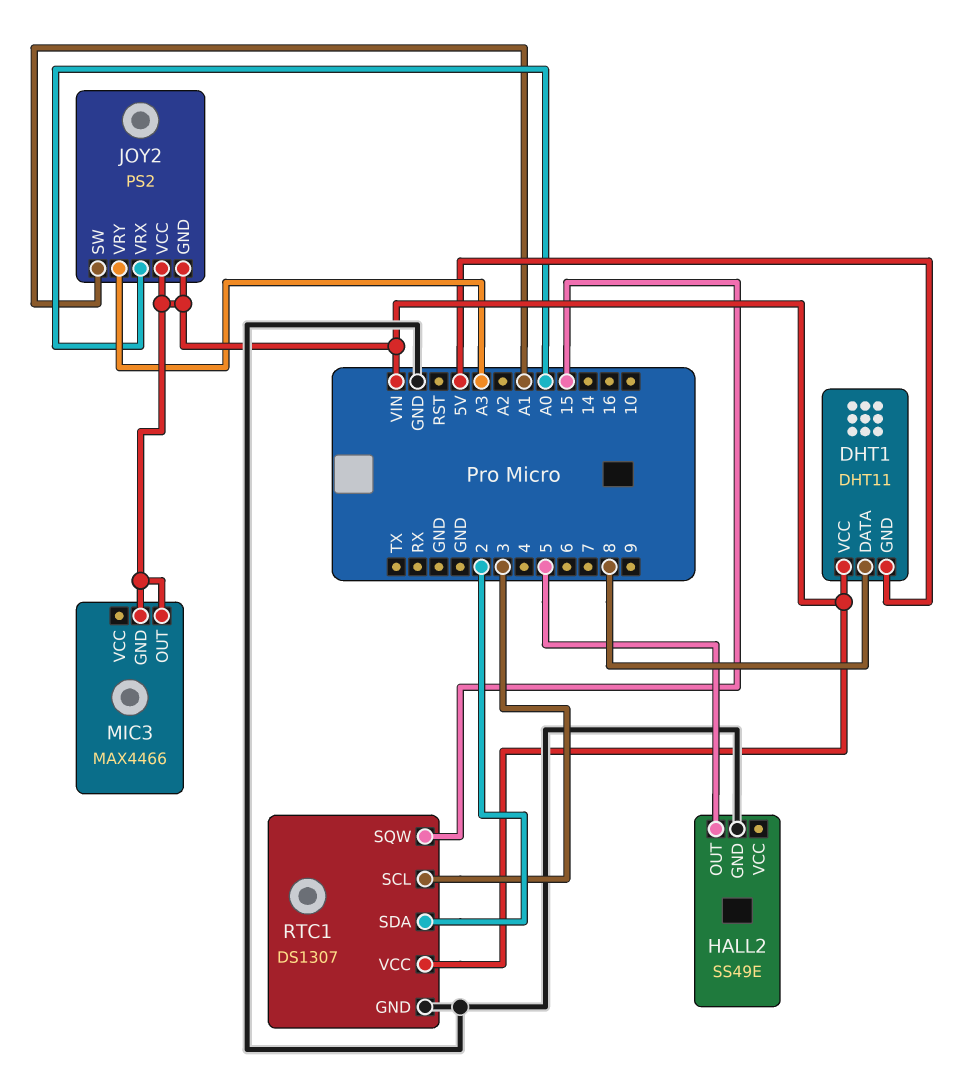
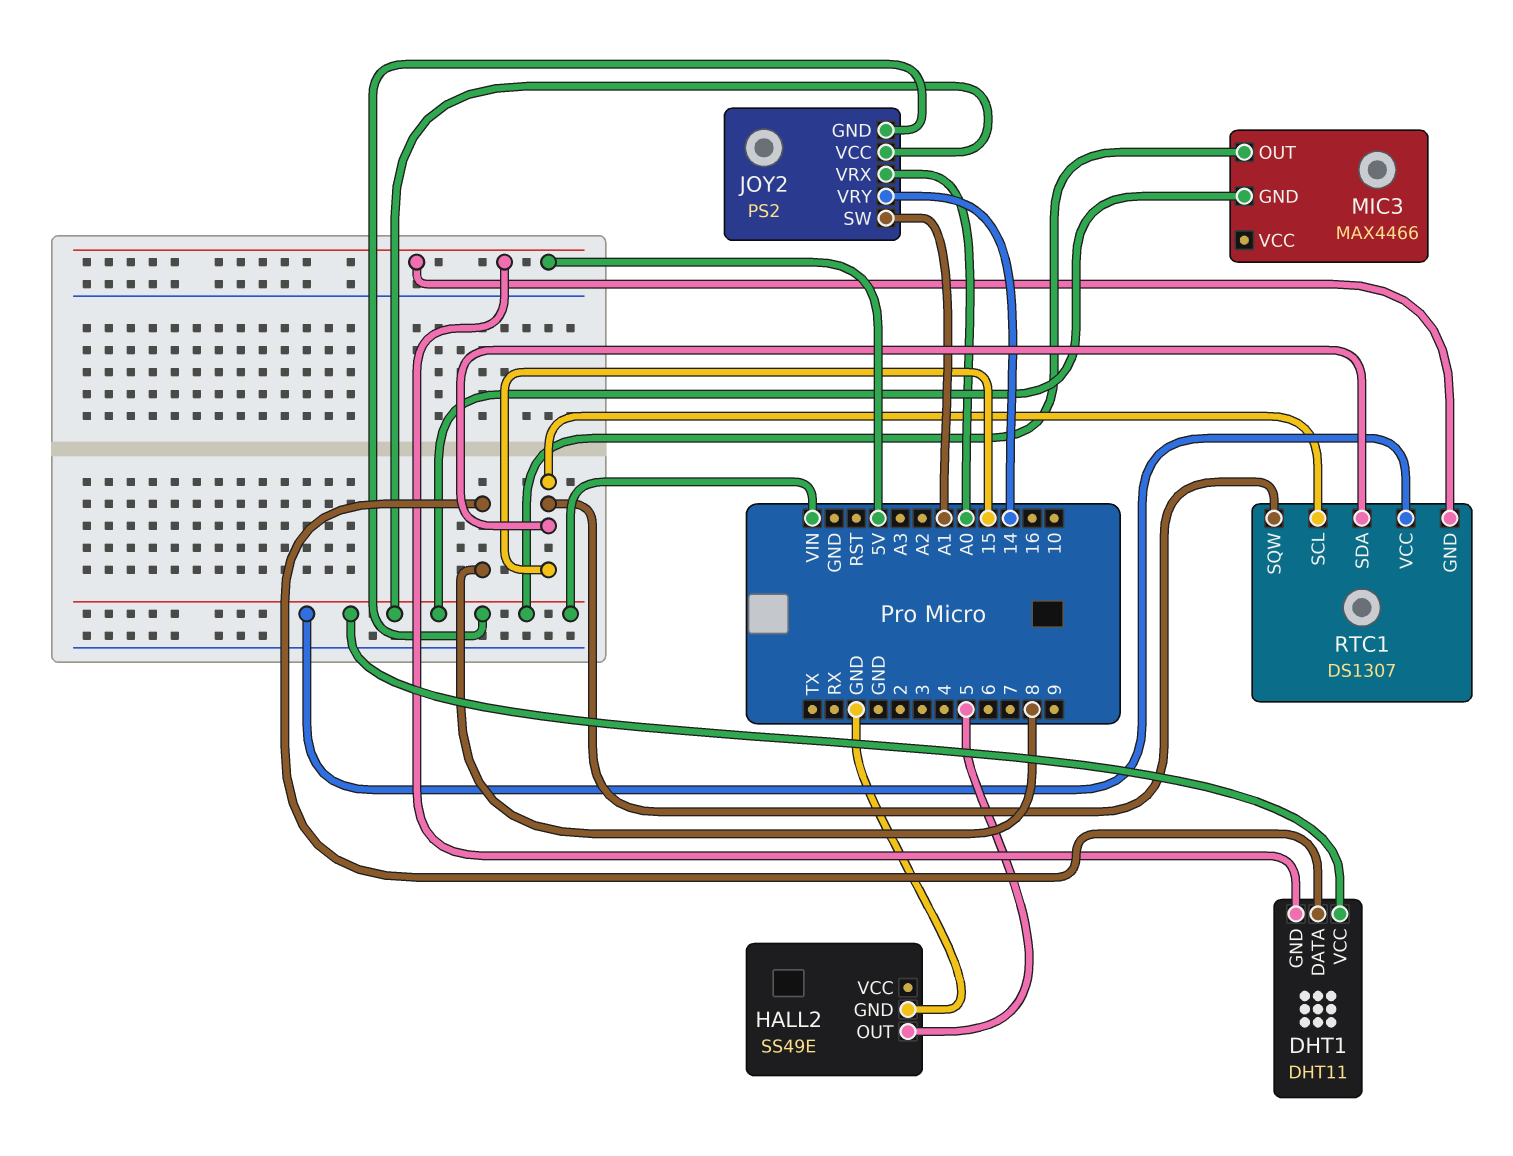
JOY2 pin VRY: A3 -> 14
RTC1 pin GND: GND -> 5V
RTC1 pin SCL: 3 -> 15
RTC1 pin SDA: 2 -> 15

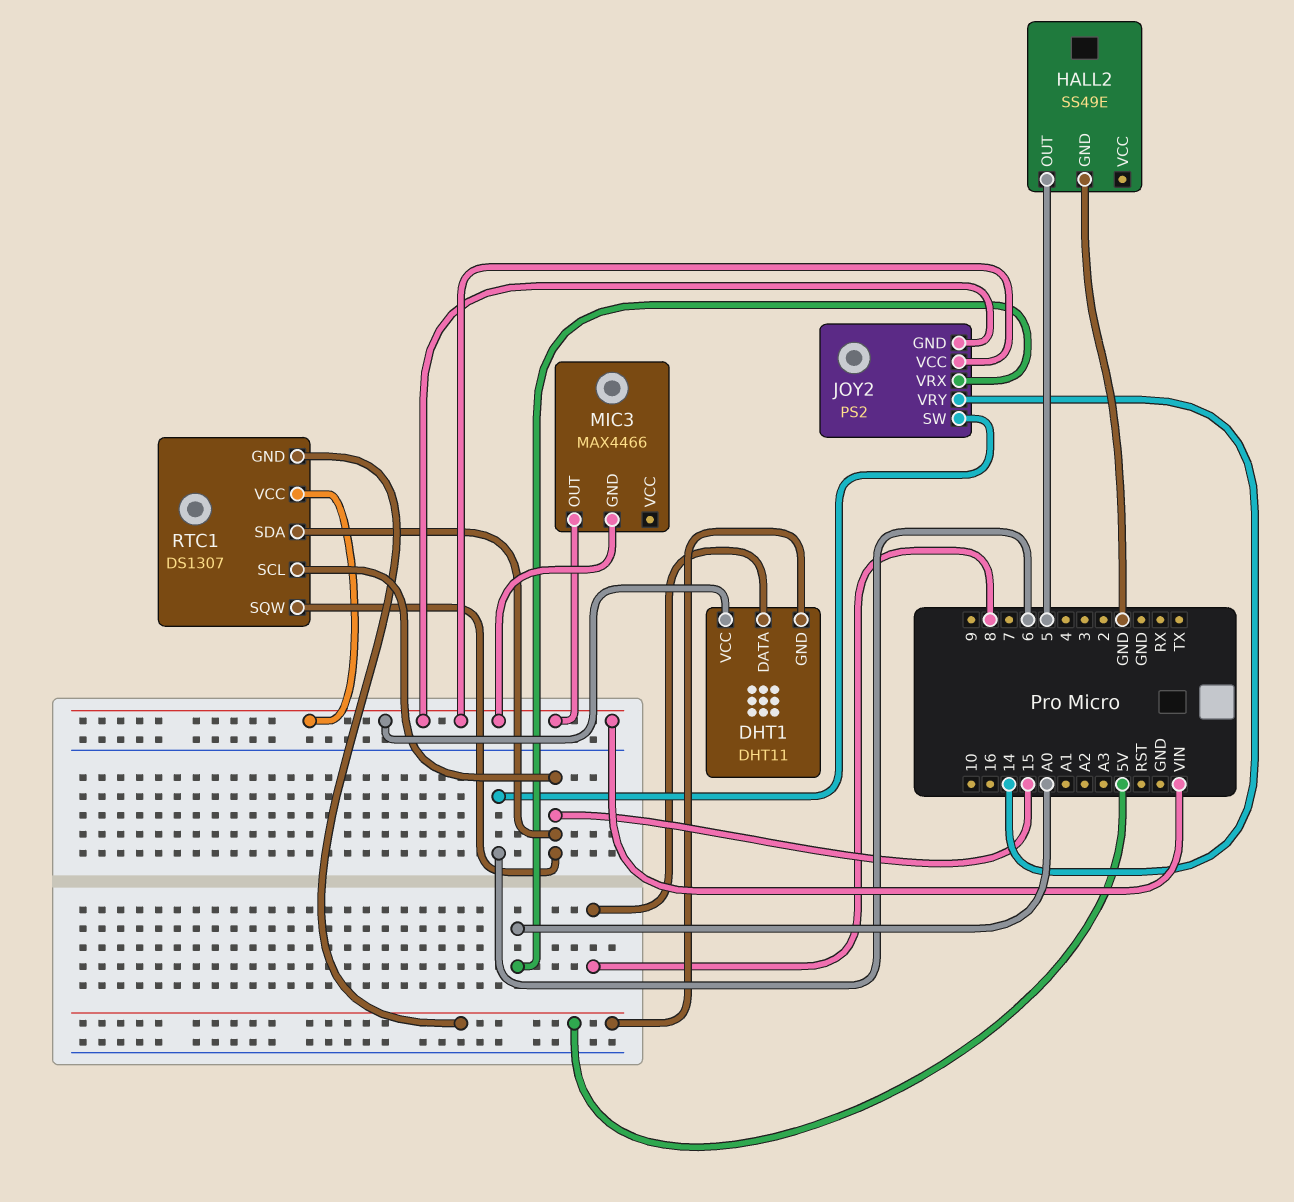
JOY2 pin SW: A1 -> 6

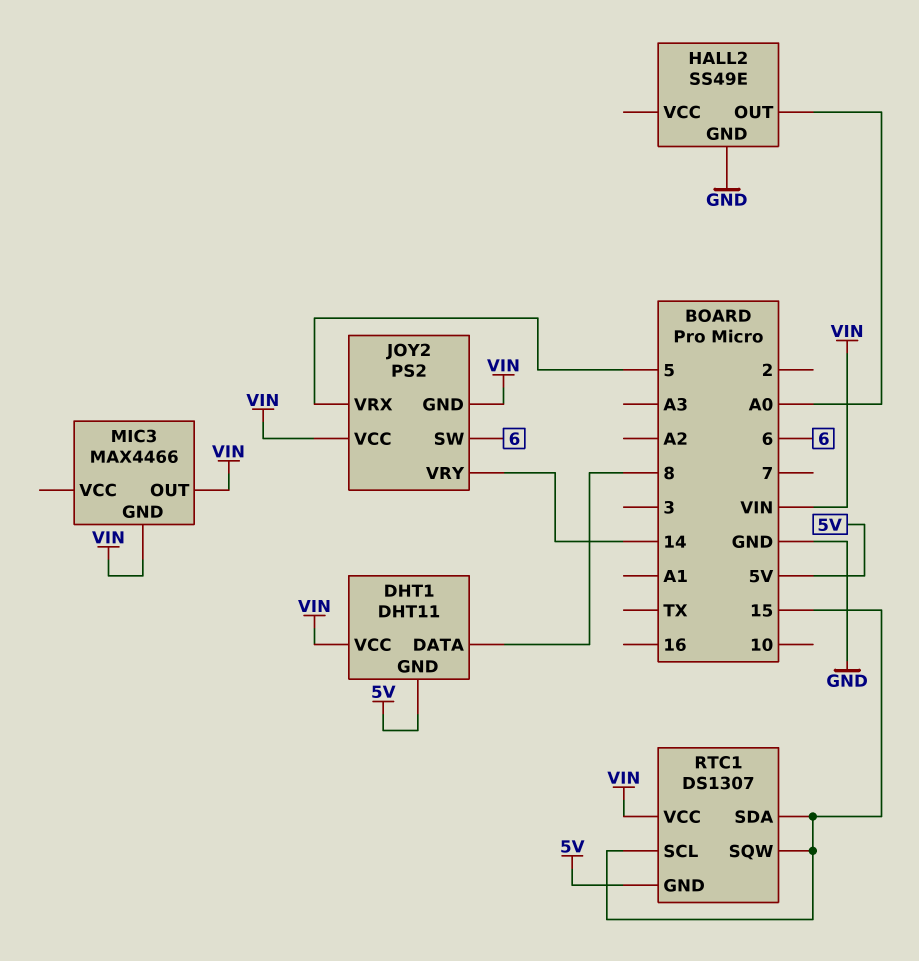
HALL2 pin OUT: 5 -> A0
JOY2 pin VRX: A0 -> 5

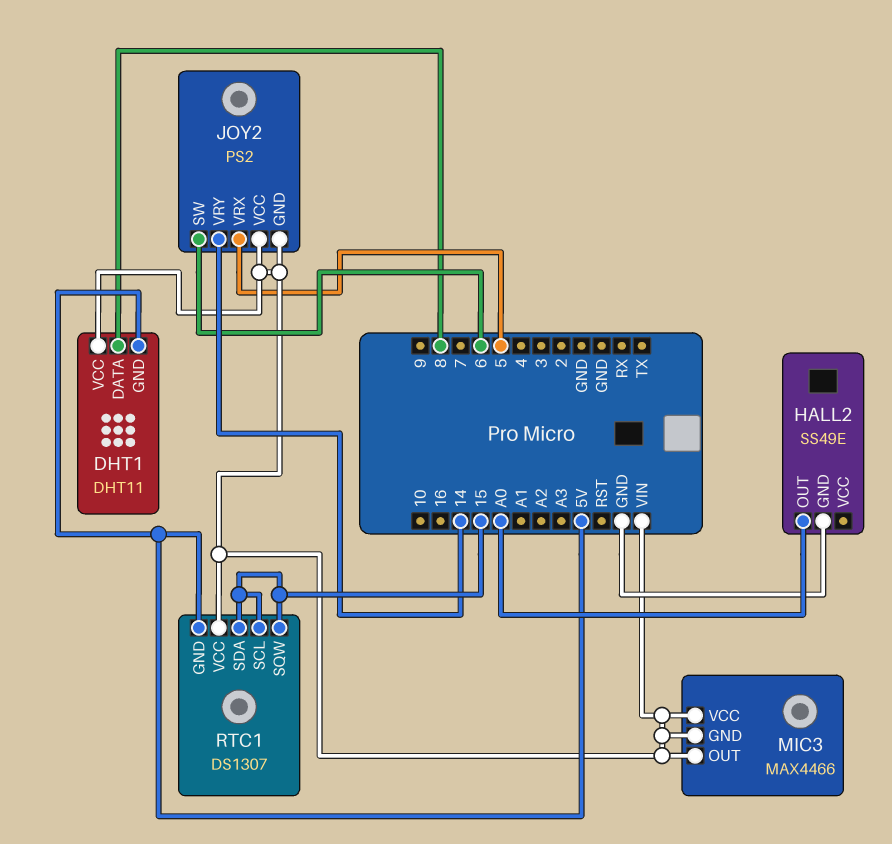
MIC3 pin VCC: none -> VIN

